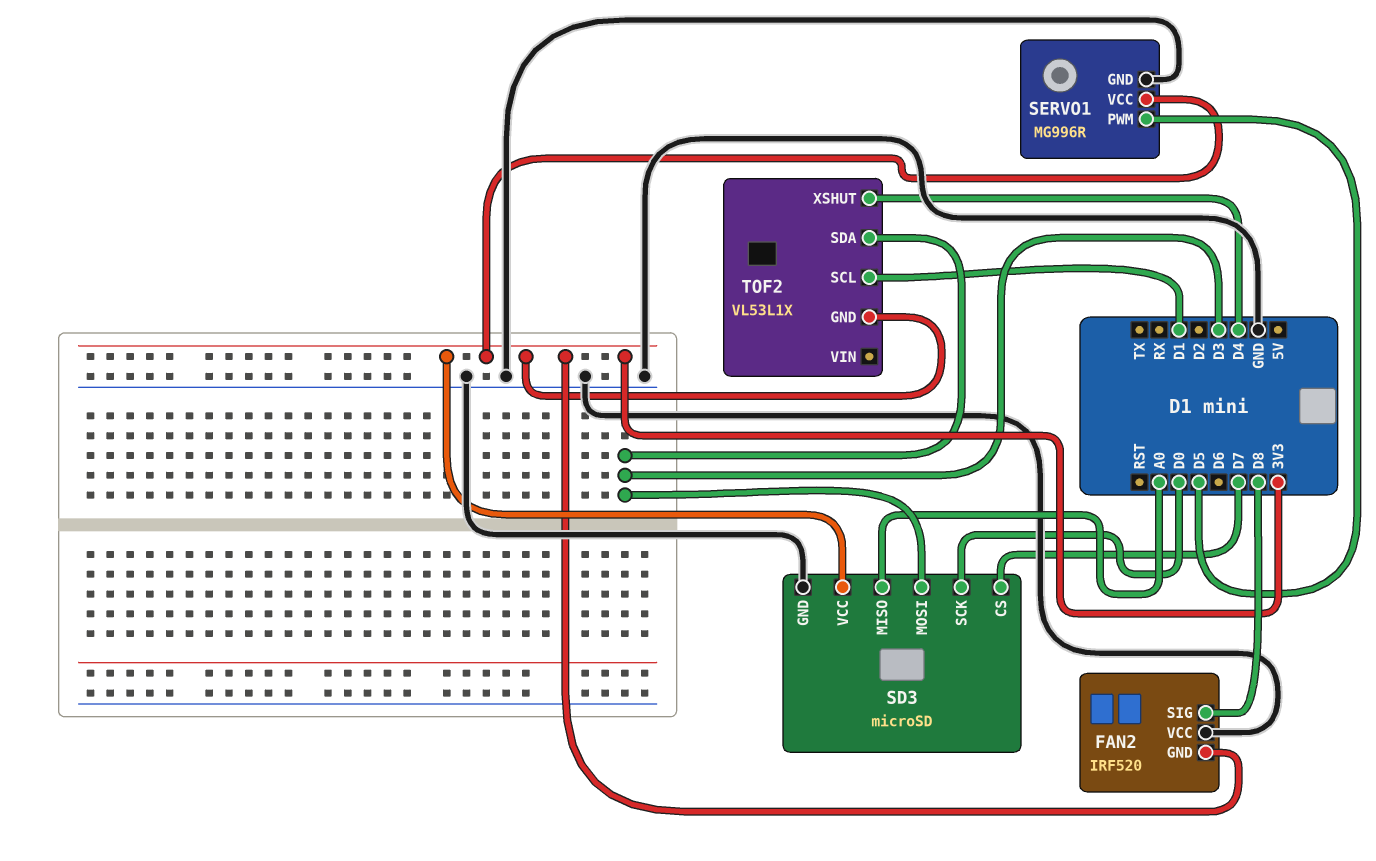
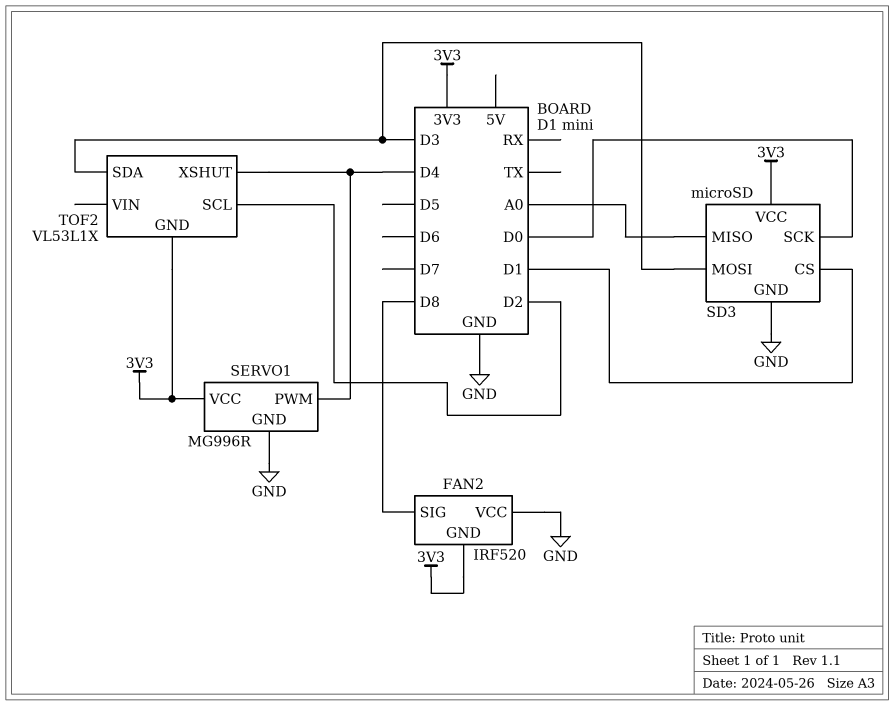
SD3 pin CS: D7 -> D1
SERVO1 pin PWM: D5 -> D4
TOF2 pin SCL: D1 -> D2

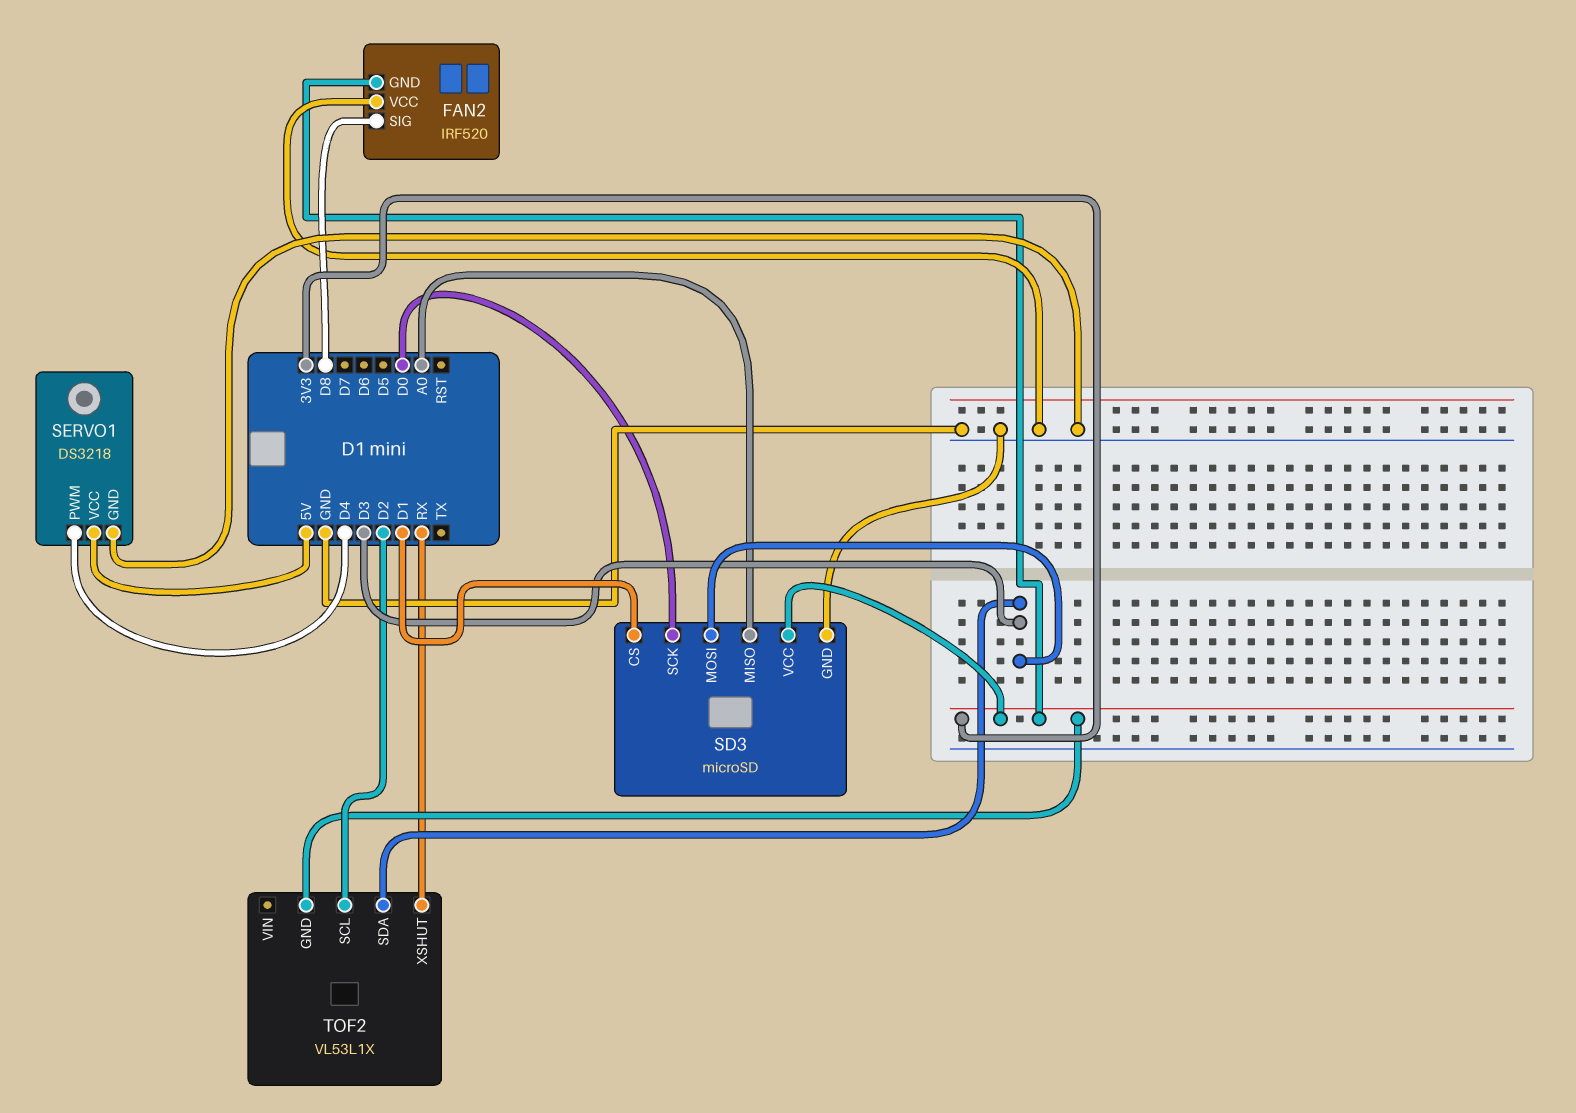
SERVO1: MG996R -> DS3218
SERVO1 pin VCC: 3V3 -> 5V
TOF2 pin XSHUT: D4 -> RX

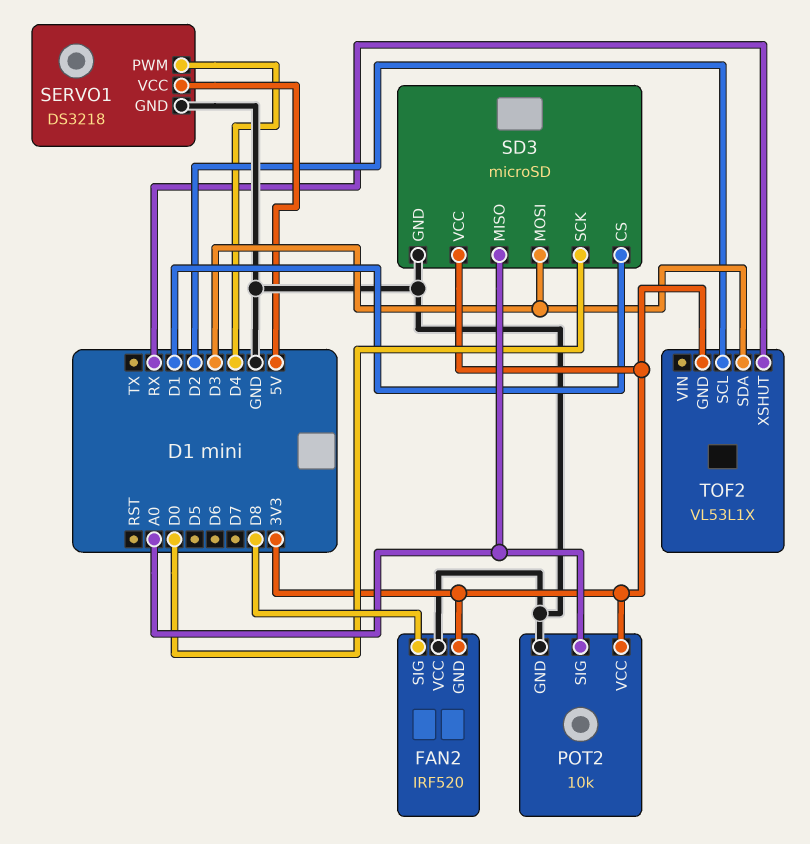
POT2: none -> 10k
POT2 pin GND: none -> GND
POT2 pin SIG: none -> A0
POT2 pin VCC: none -> 3V3

